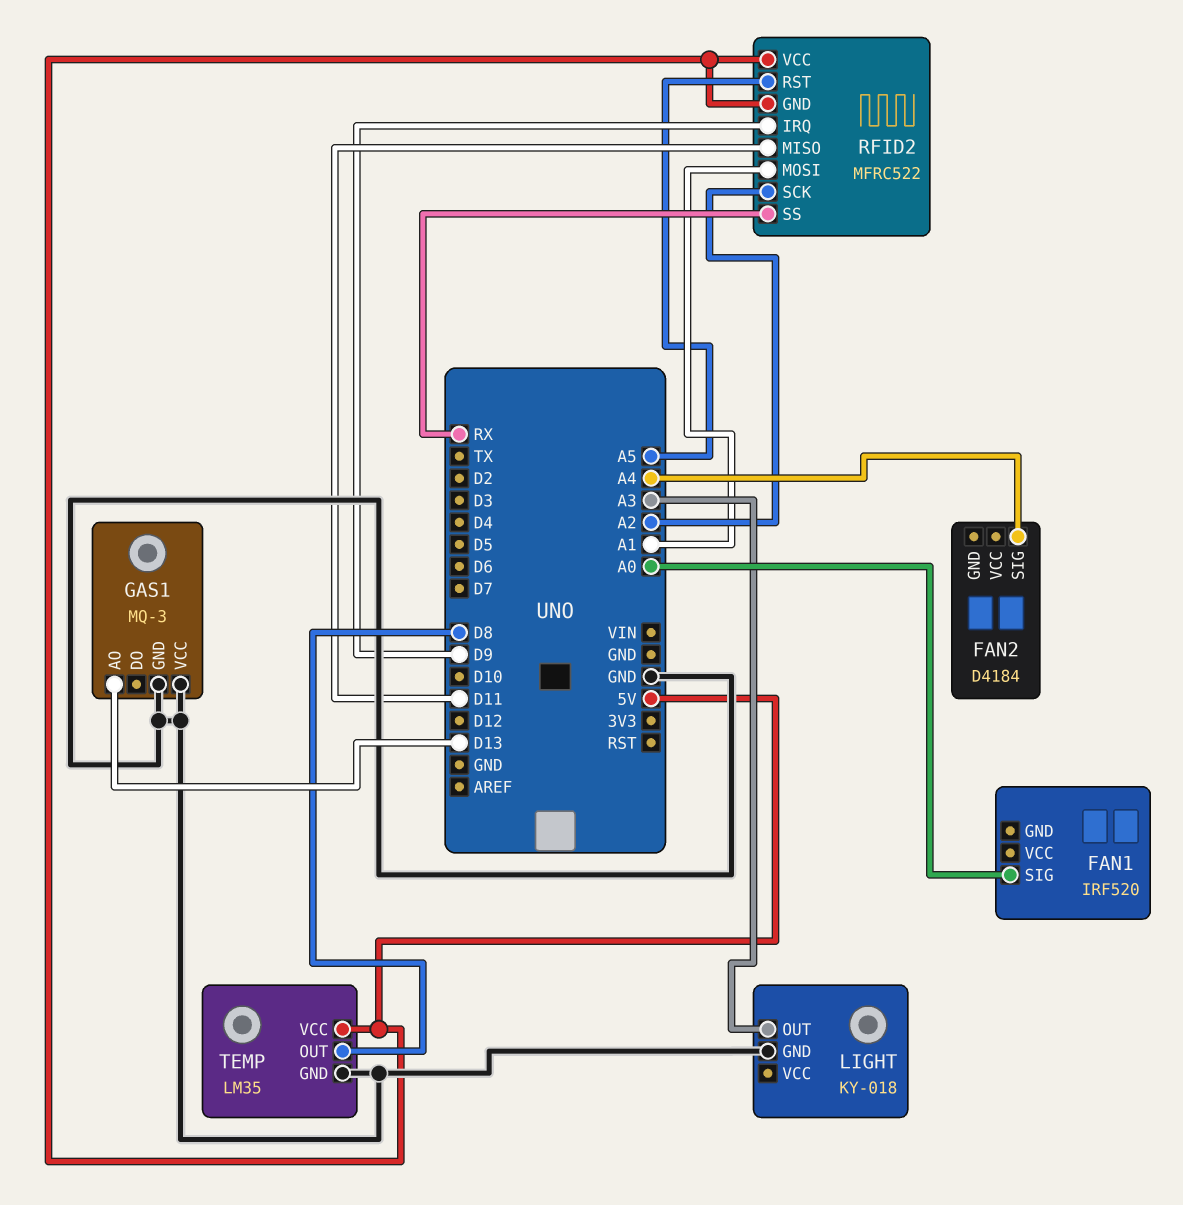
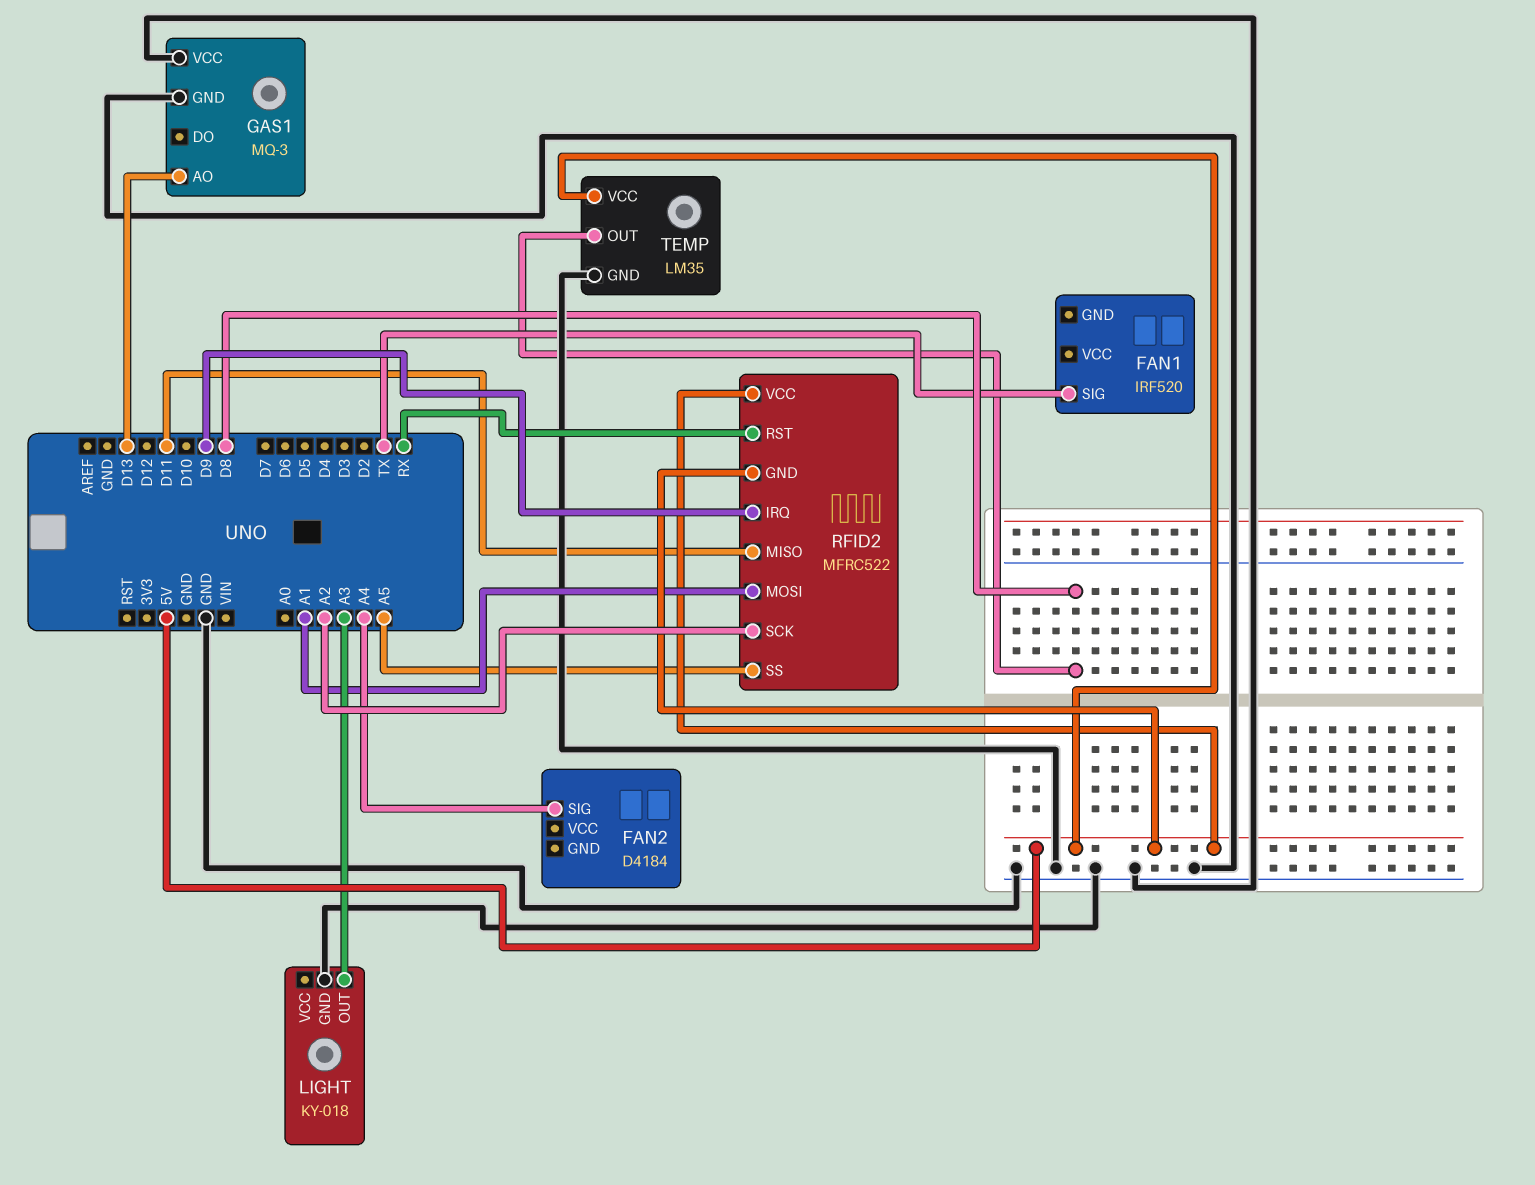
FAN1 pin SIG: A0 -> TX
RFID2 pin RST: A5 -> RX
RFID2 pin SS: RX -> A5

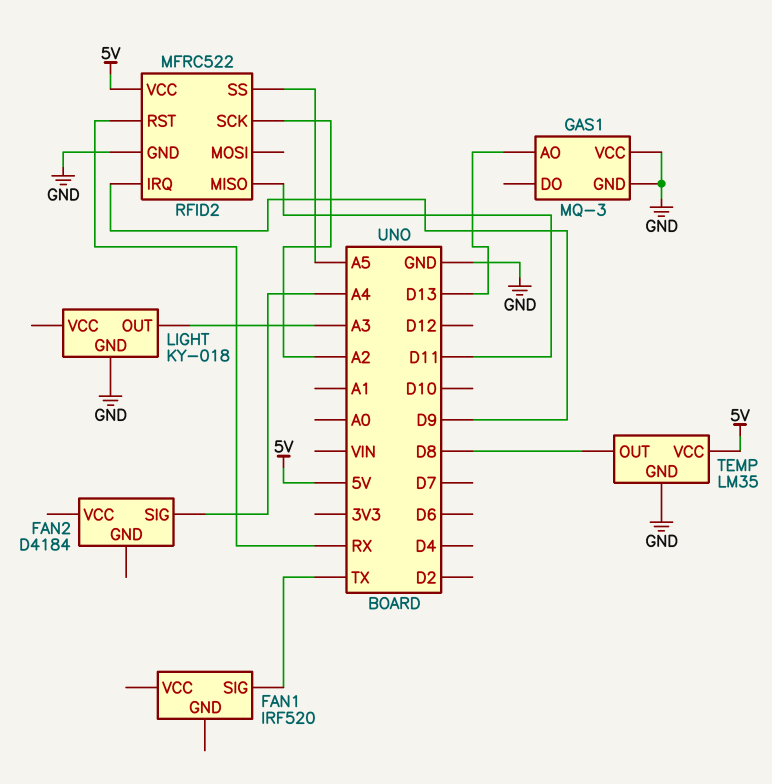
RFID2 pin GND: 5V -> GND
RFID2 pin MOSI: A1 -> none

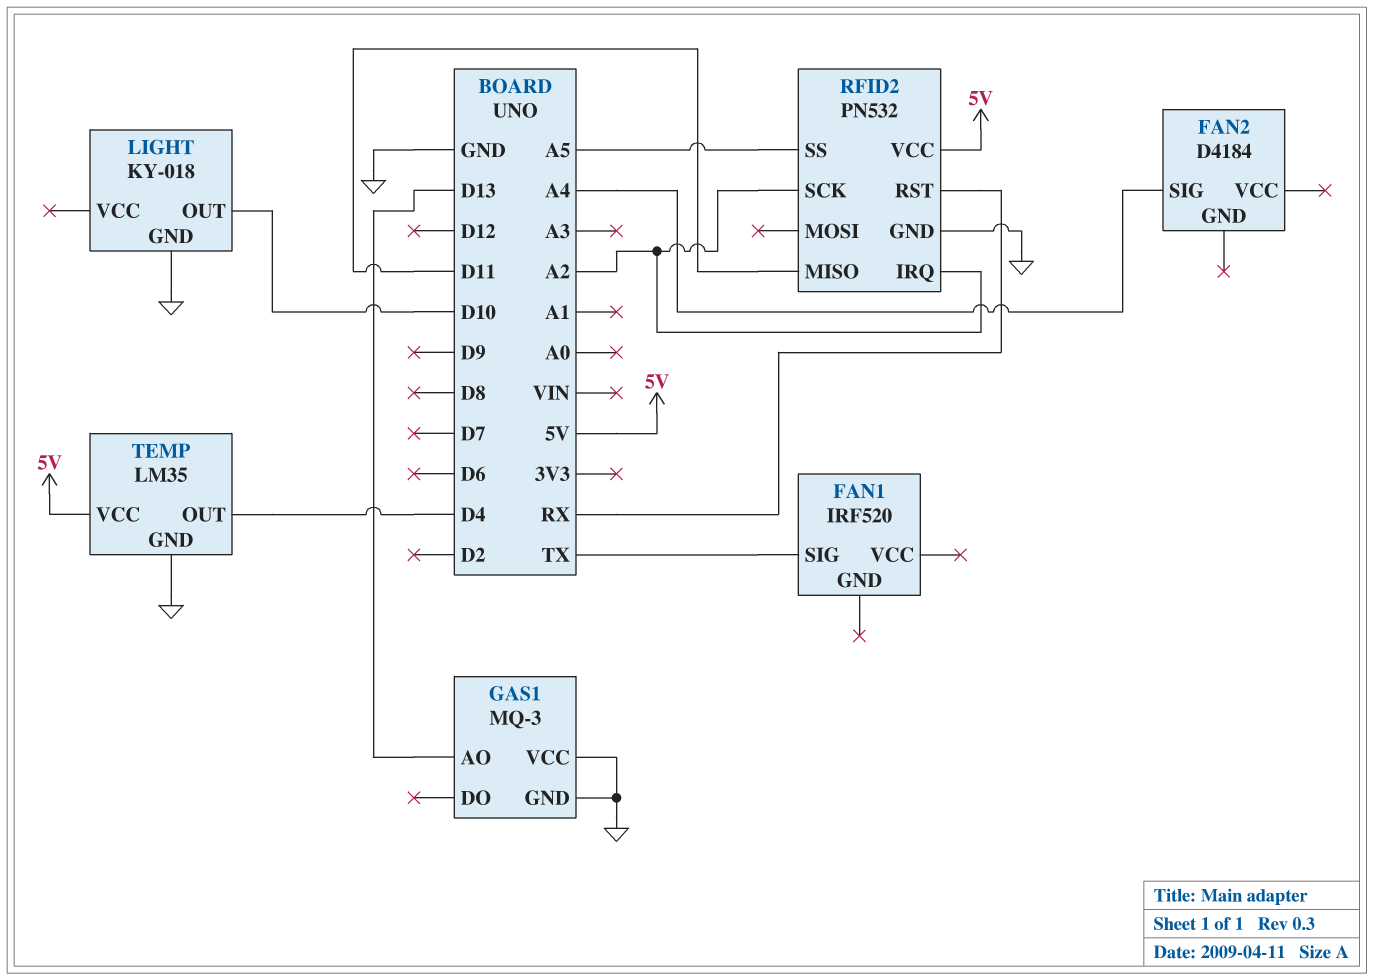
LIGHT pin OUT: A3 -> D10
RFID2: MFRC522 -> PN532
RFID2 pin IRQ: D9 -> A2
TEMP pin OUT: D8 -> D4

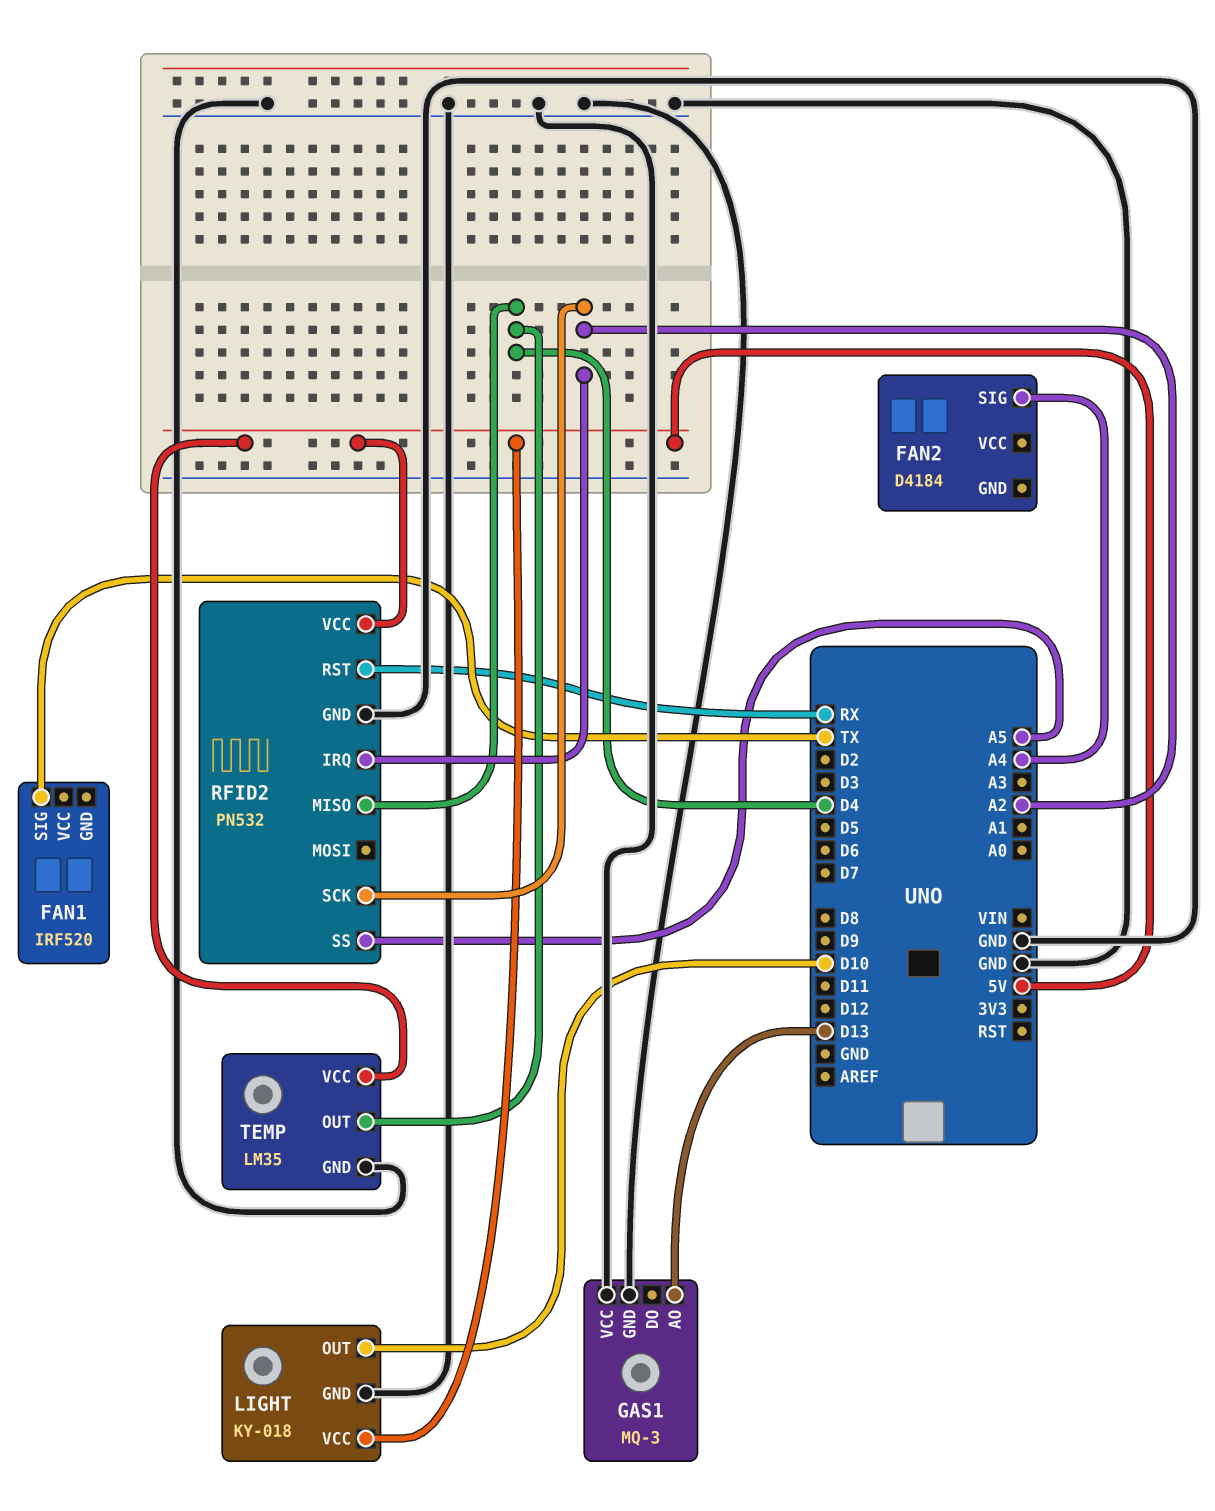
LIGHT pin VCC: none -> 5V
RFID2 pin MISO: D11 -> D4

